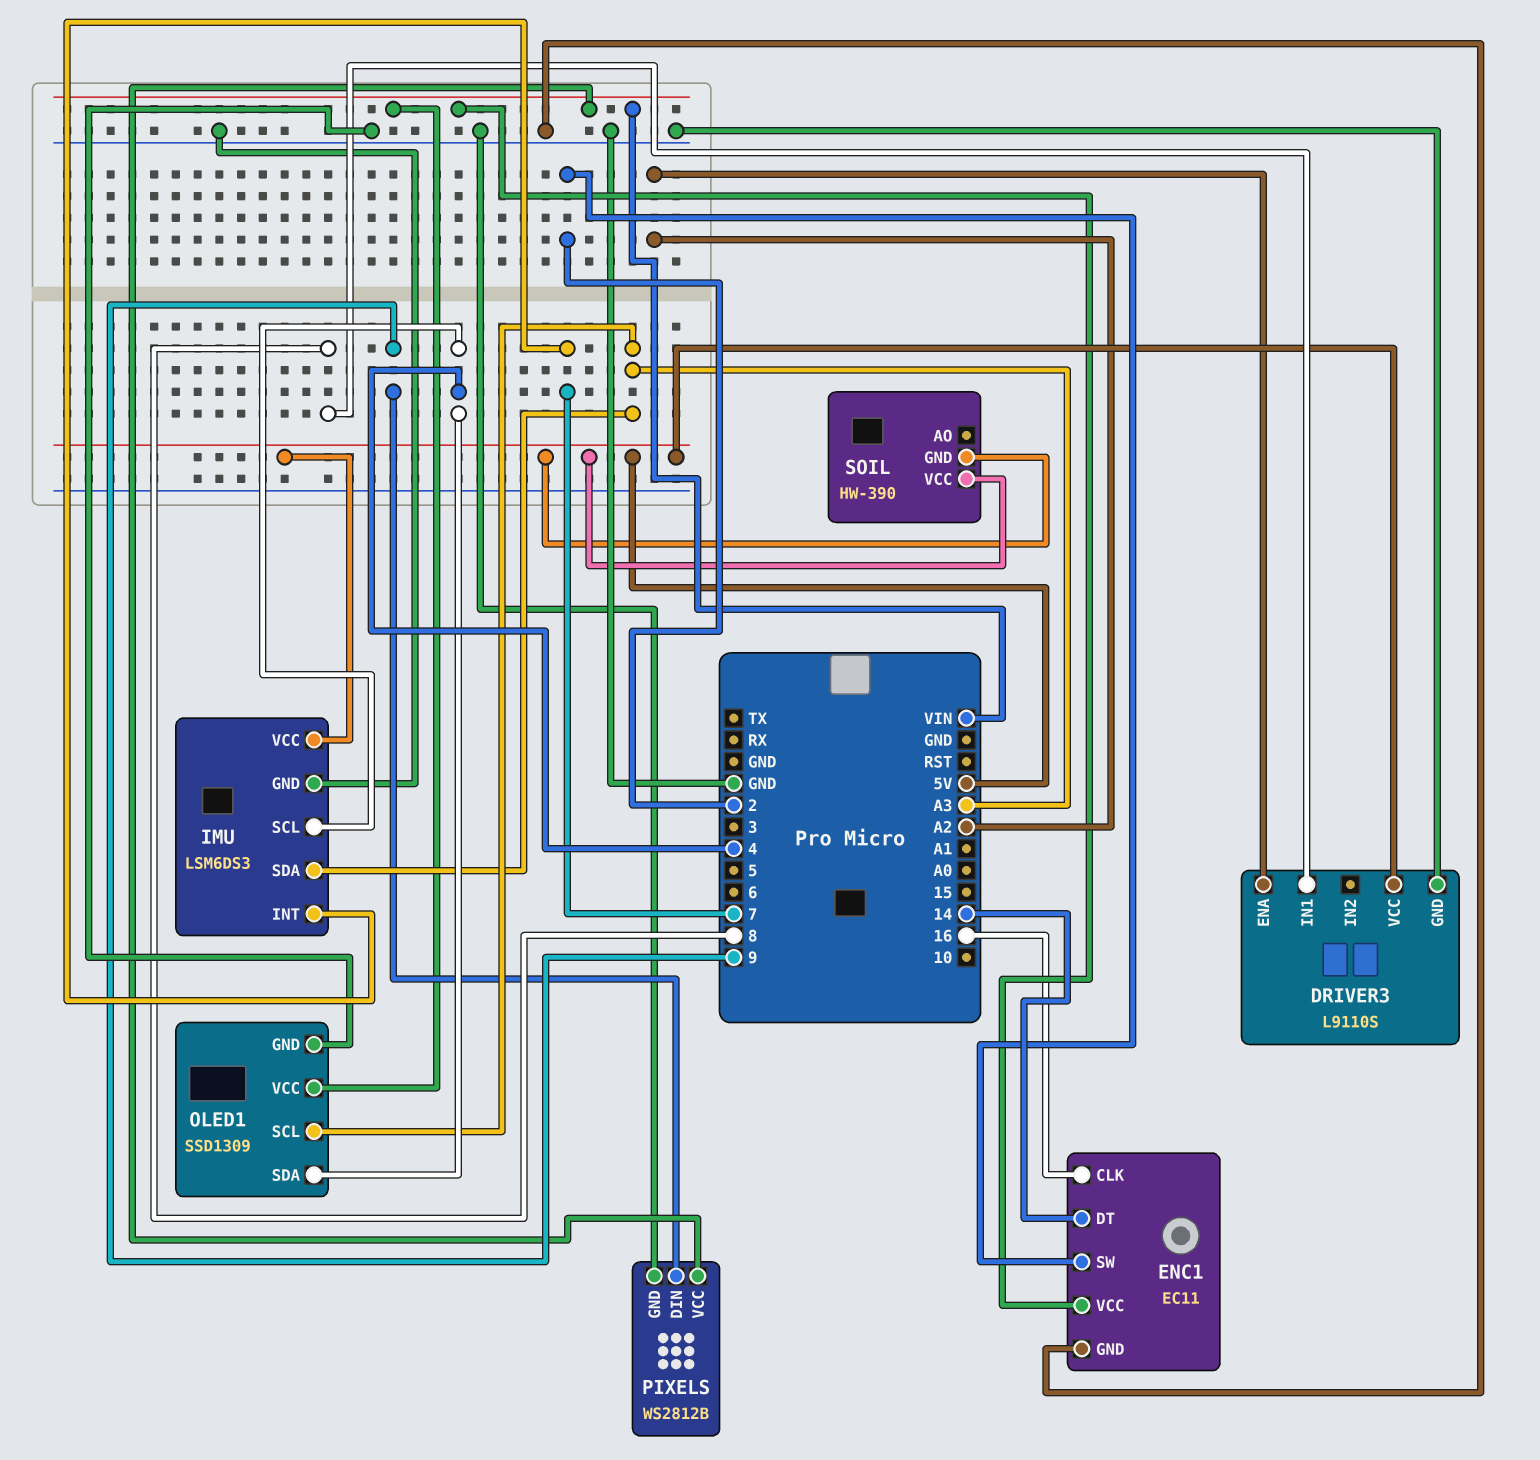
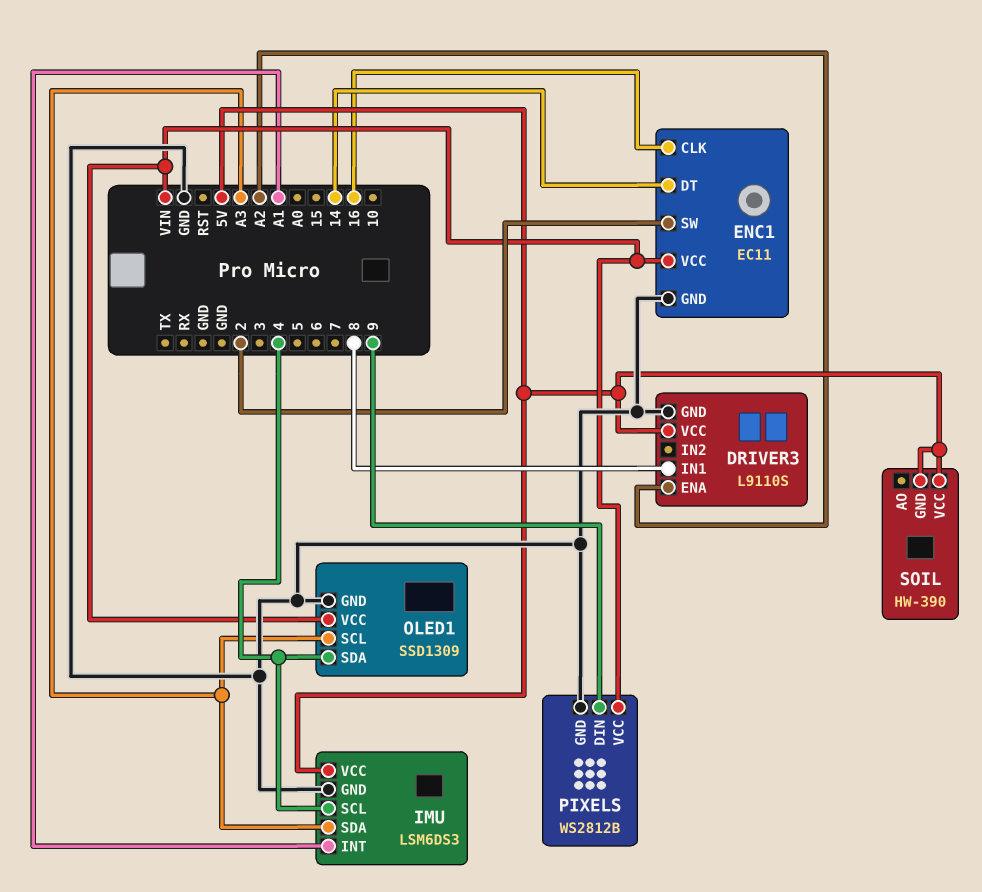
IMU pin INT: 7 -> A1

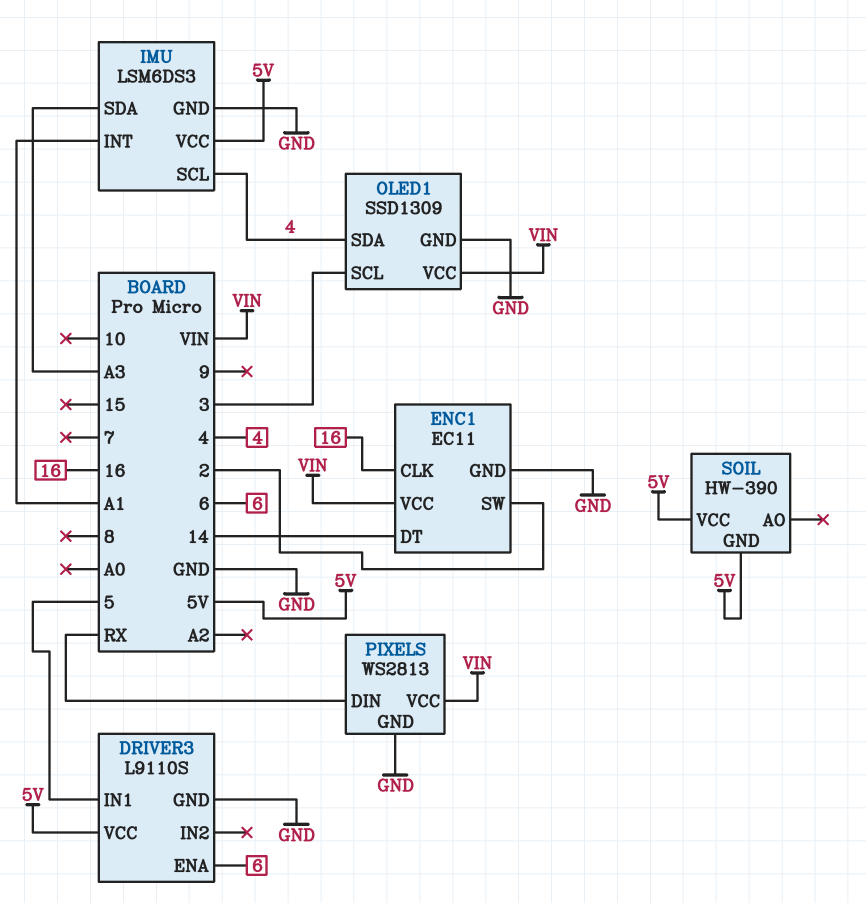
DRIVER3 pin ENA: A2 -> 6
DRIVER3 pin IN1: 8 -> 5
OLED1 pin SCL: A3 -> 3
PIXELS: WS2812B -> WS2813
PIXELS pin DIN: 9 -> RX

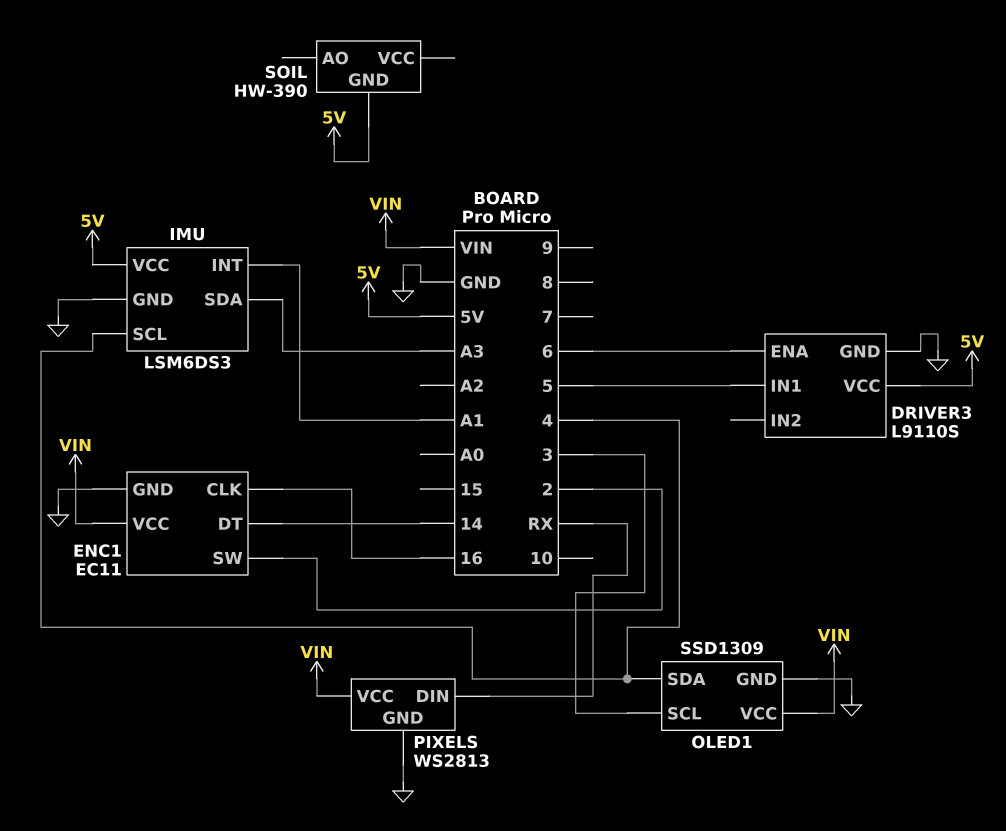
SOIL pin VCC: 5V -> none

